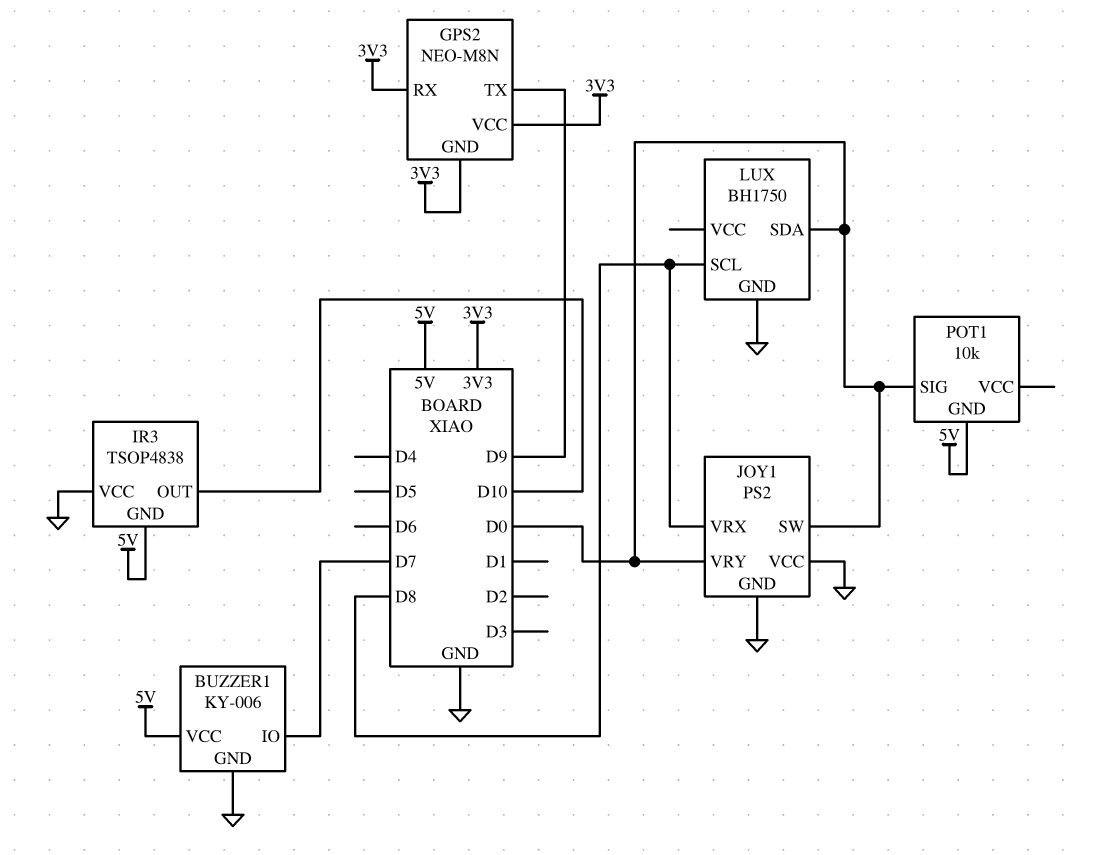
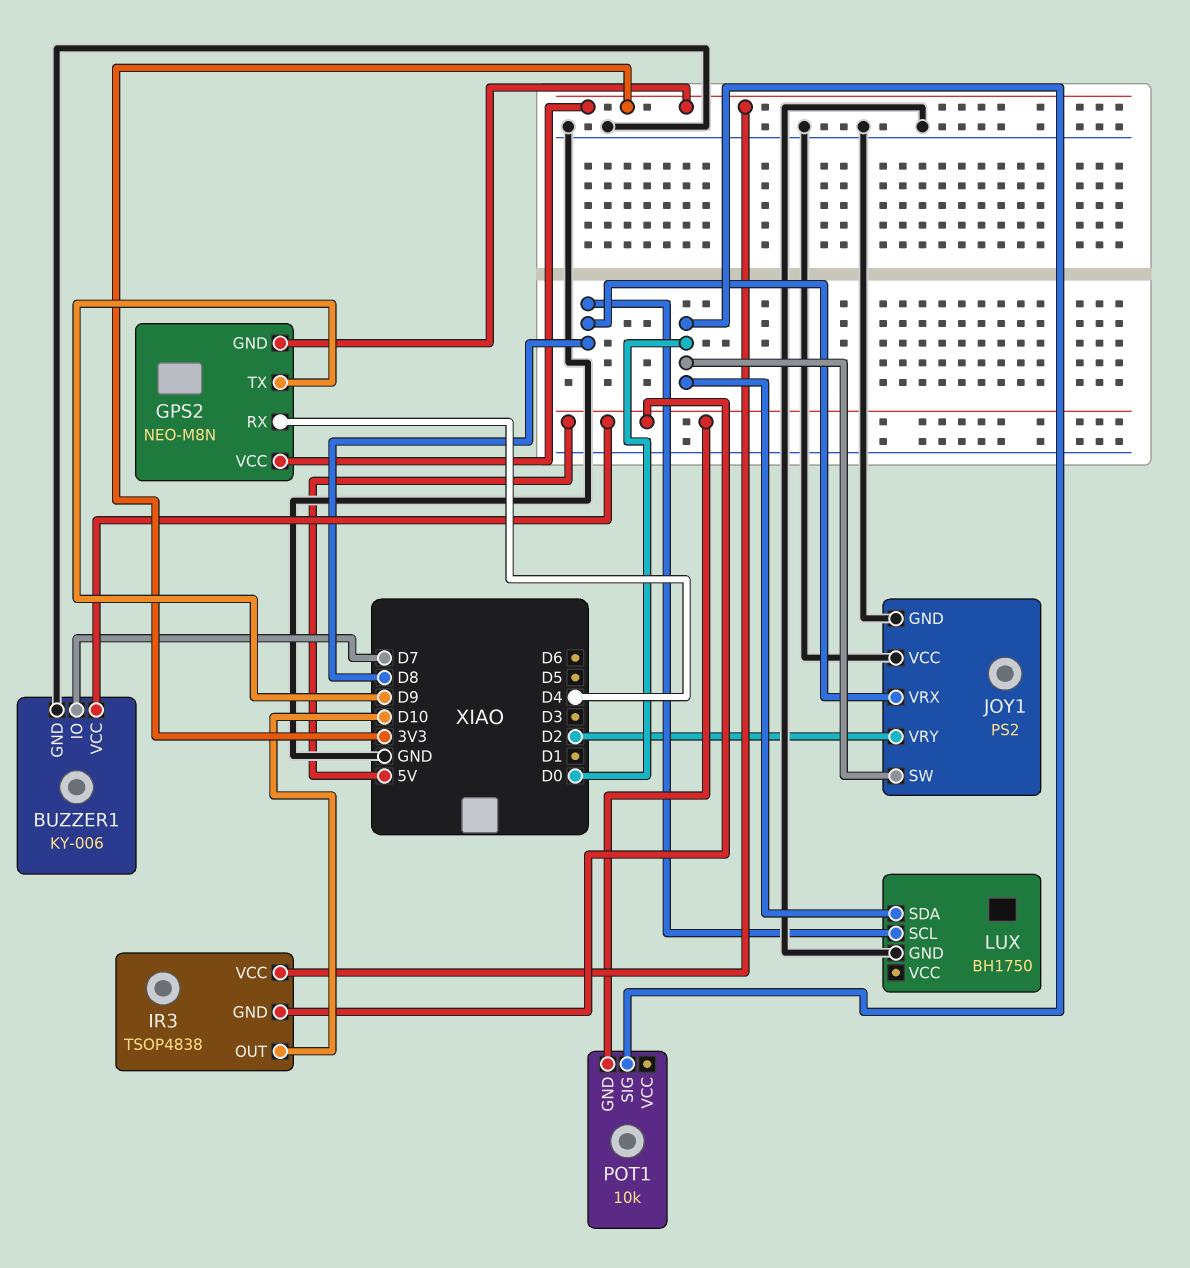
GPS2 pin RX: 3V3 -> D4
IR3 pin VCC: GND -> 3V3
JOY1 pin VRY: D0 -> D2

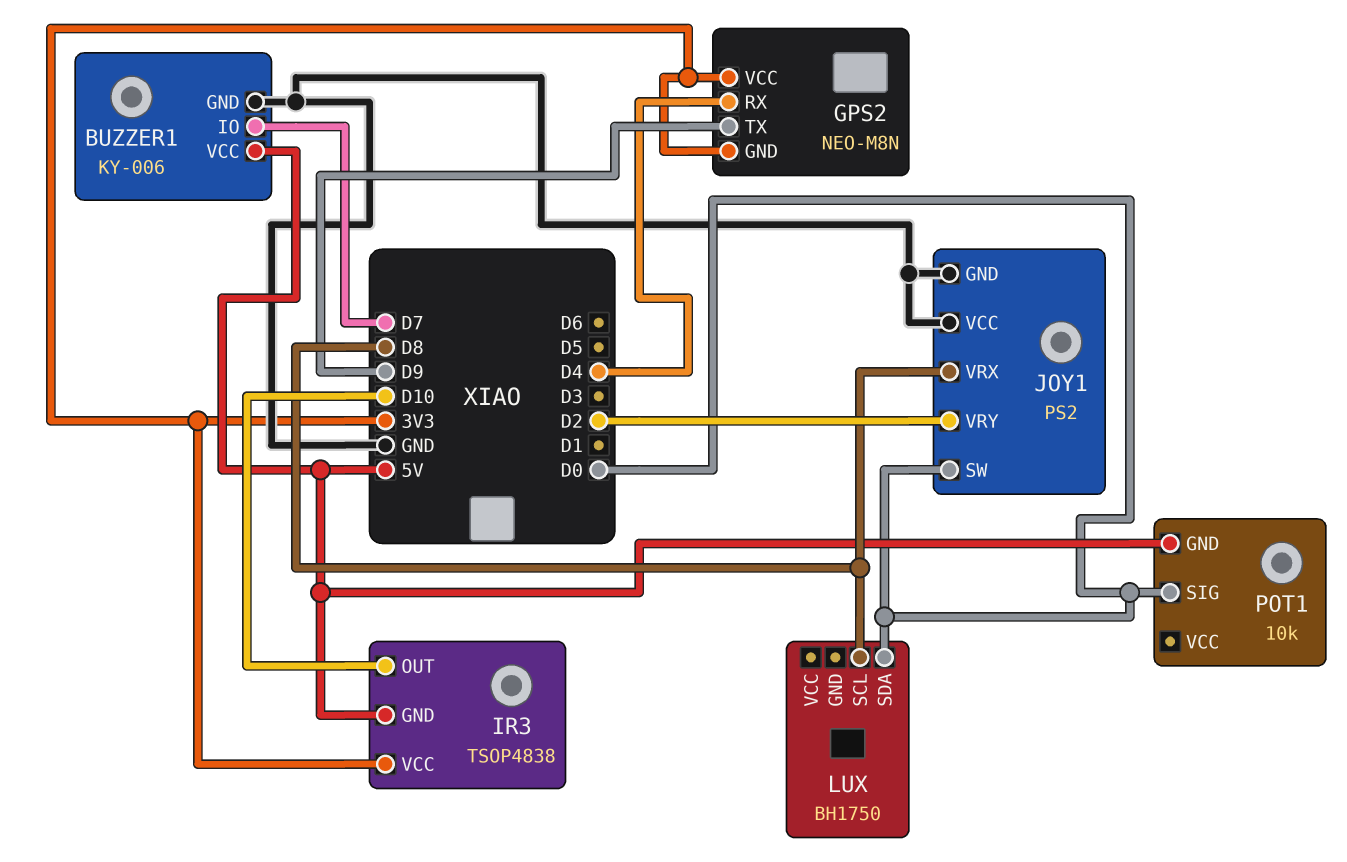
LUX pin GND: GND -> none

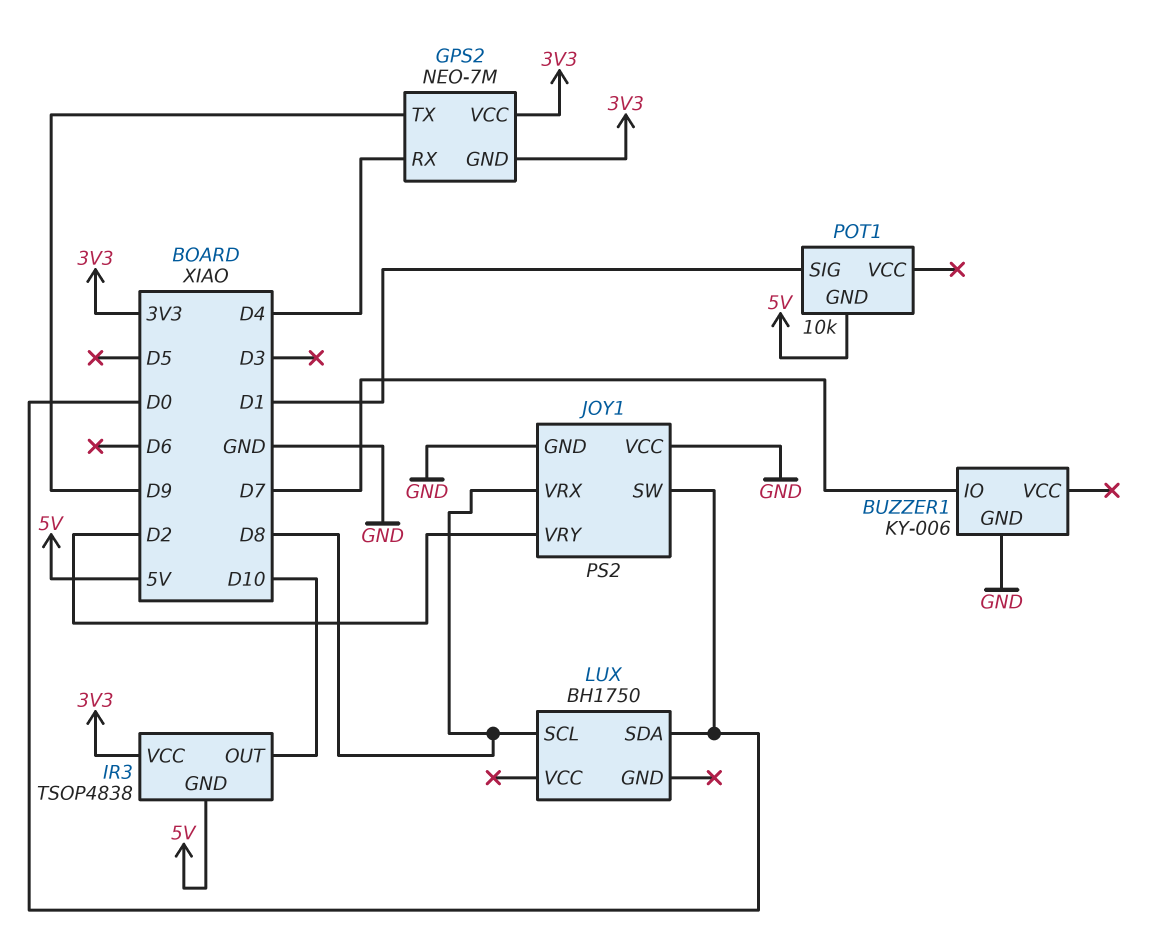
BUZZER1 pin VCC: 5V -> none
GPS2: NEO-M8N -> NEO-7M
POT1 pin SIG: D0 -> D1

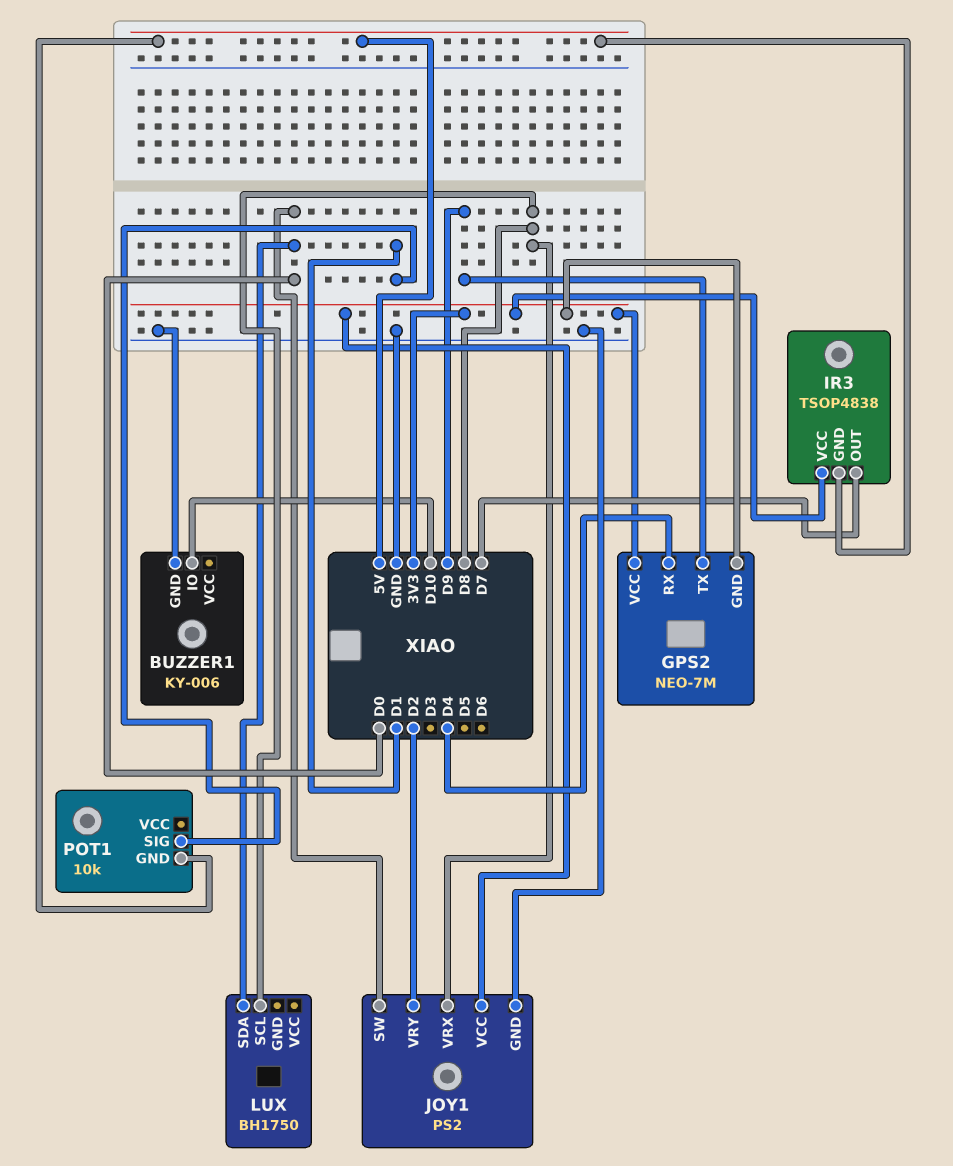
BUZZER1 pin IO: D7 -> D10
IR3 pin OUT: D10 -> D7
JOY1 pin VCC: GND -> 3V3

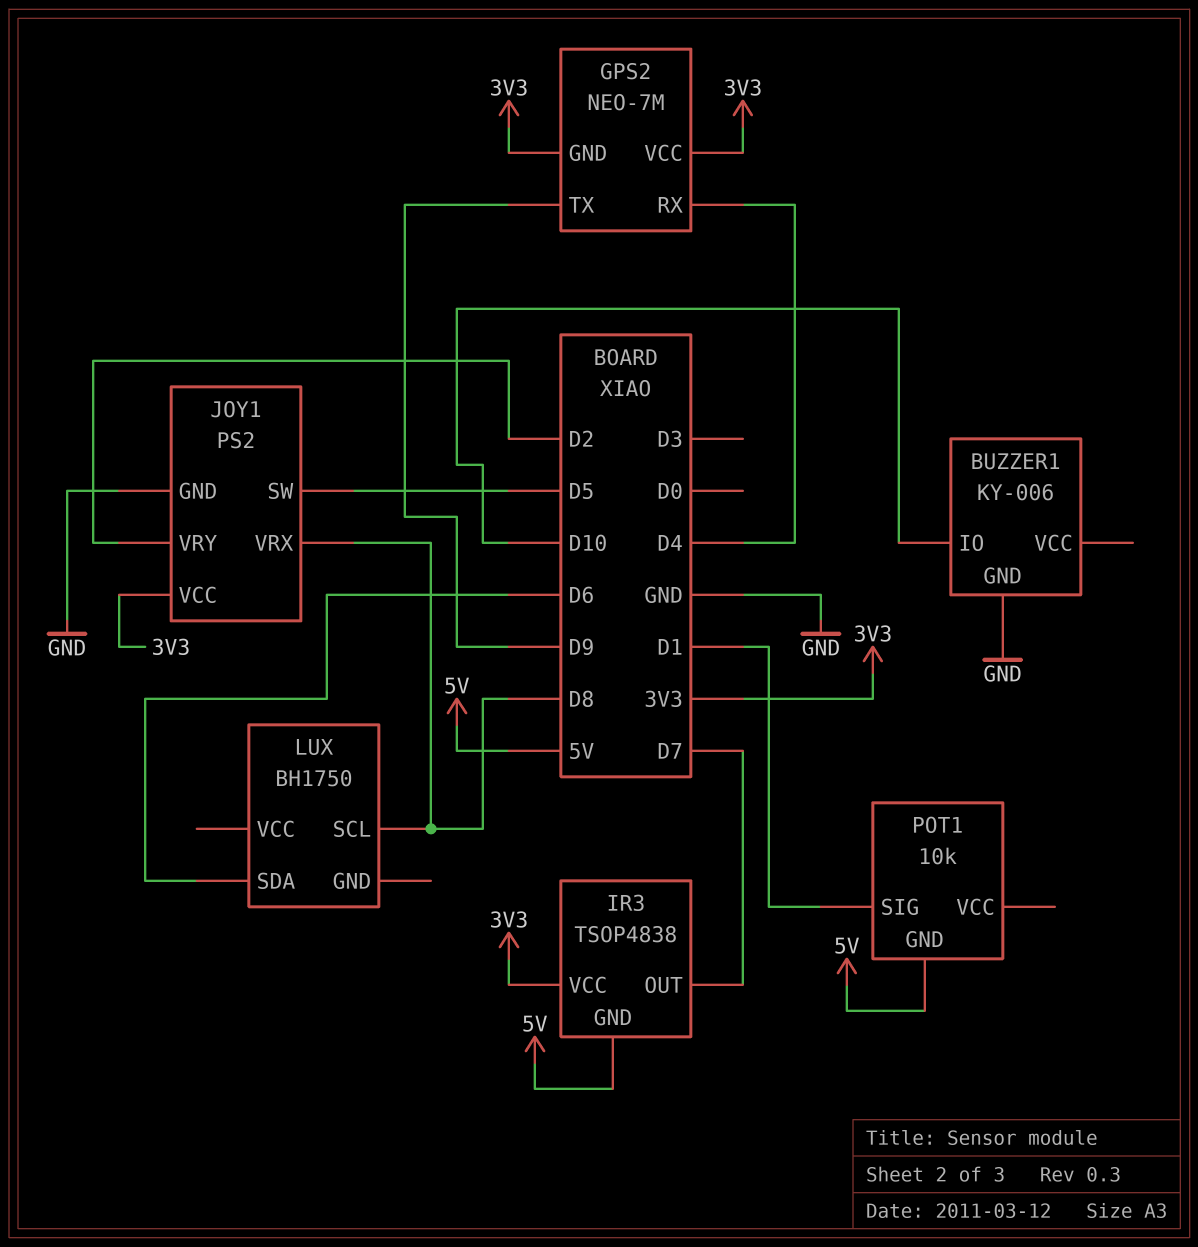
JOY1 pin SW: D0 -> D5
LUX pin SDA: D0 -> D6

